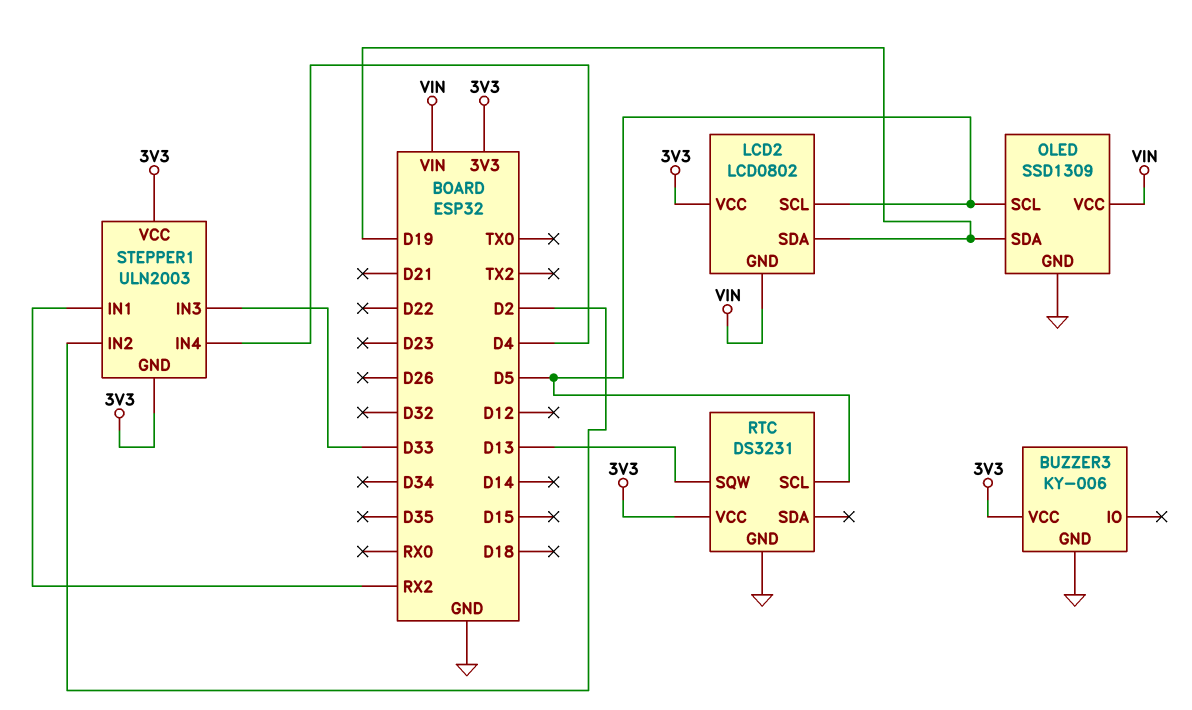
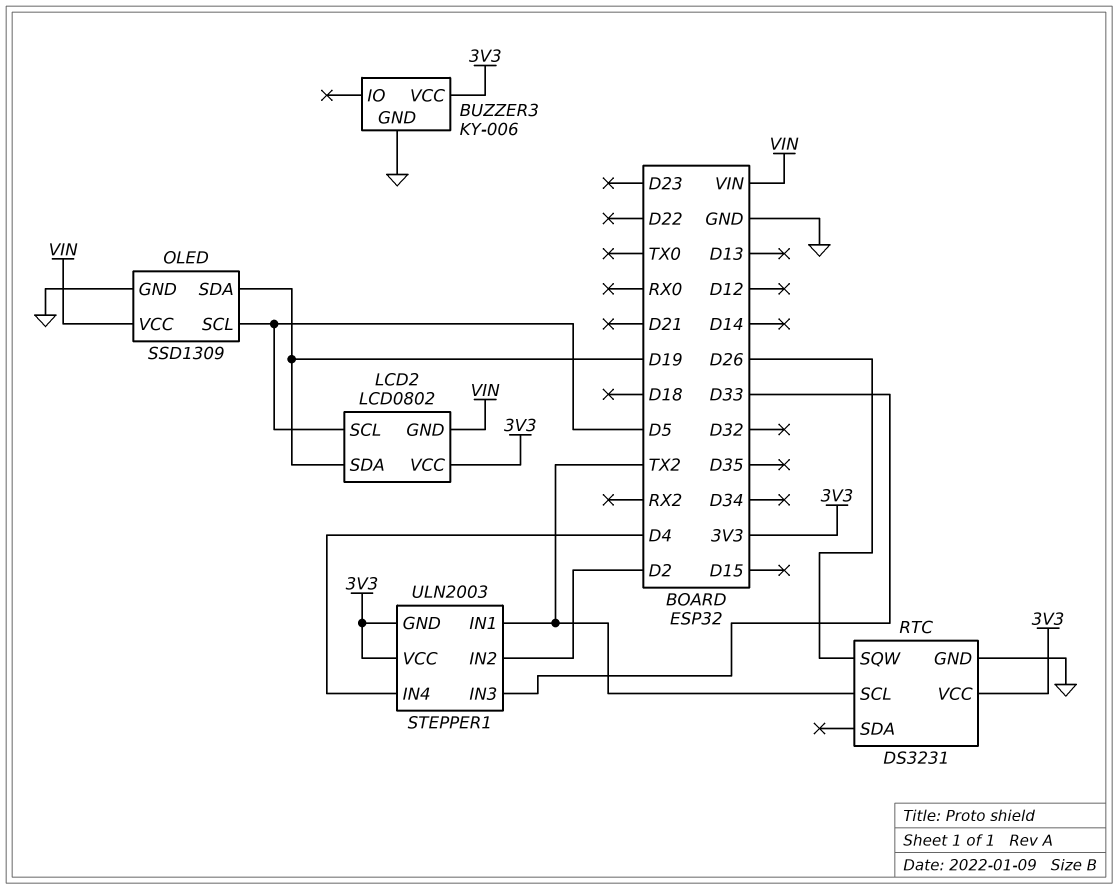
RTC pin SCL: D5 -> TX2
RTC pin SQW: D13 -> D26
STEPPER1 pin IN1: RX2 -> TX2

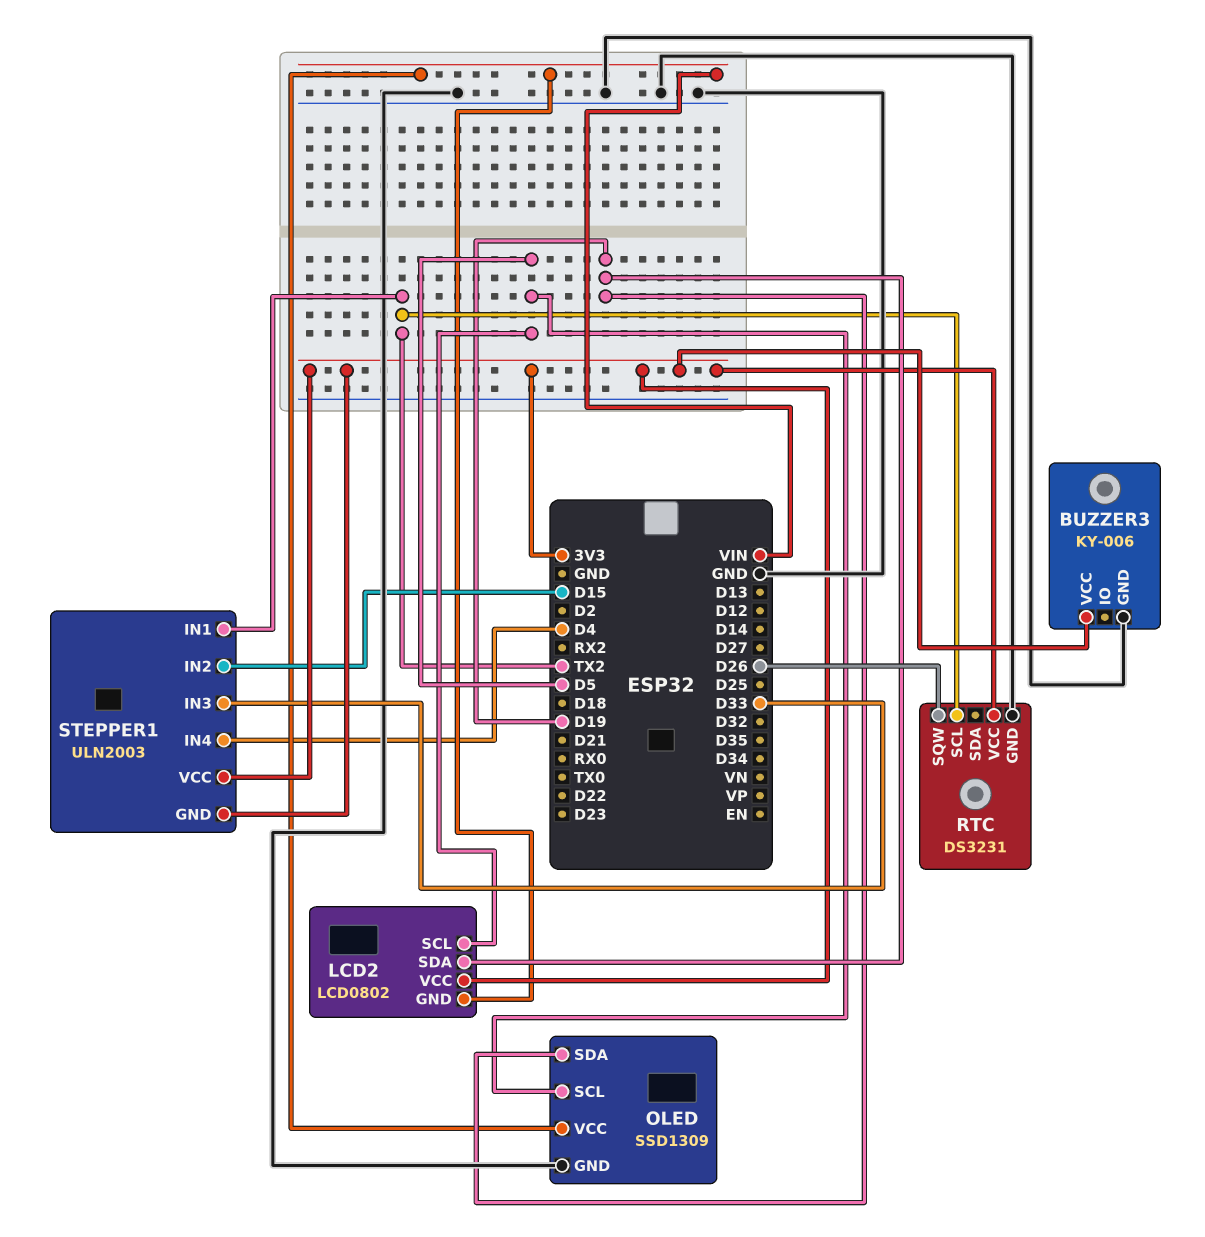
STEPPER1 pin IN2: D2 -> D15

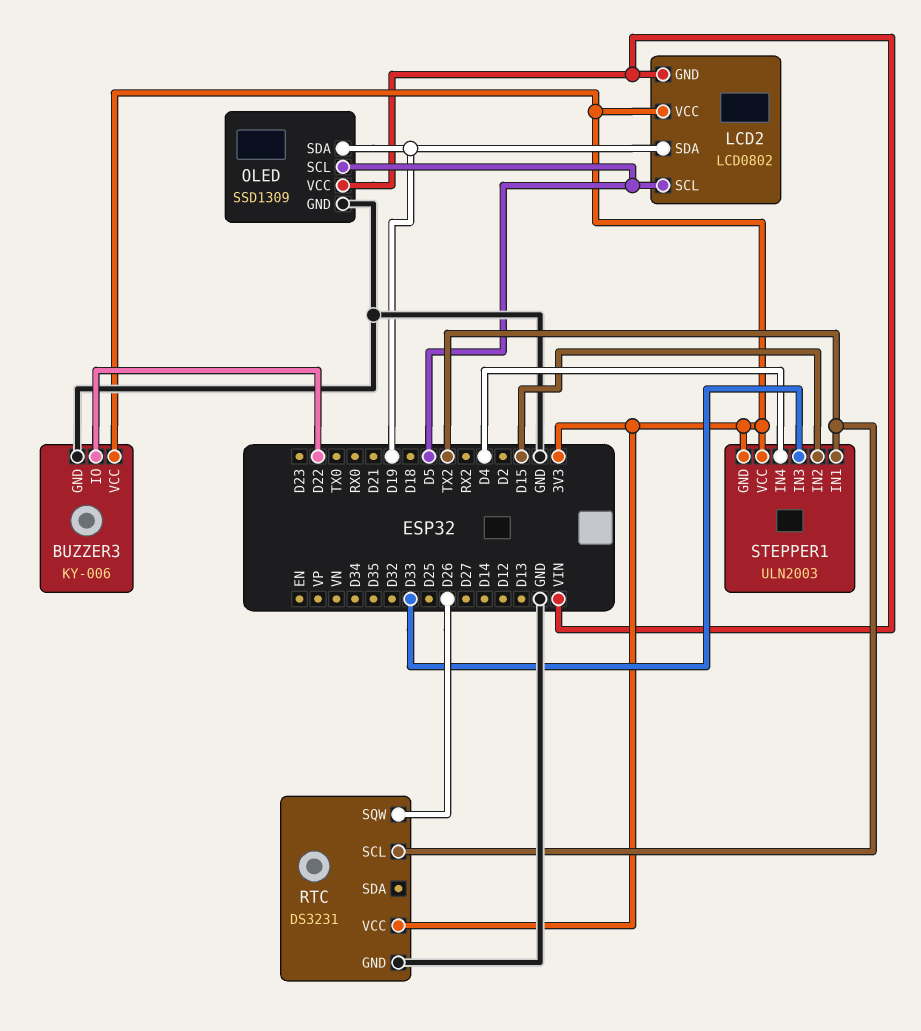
BUZZER3 pin IO: none -> D22

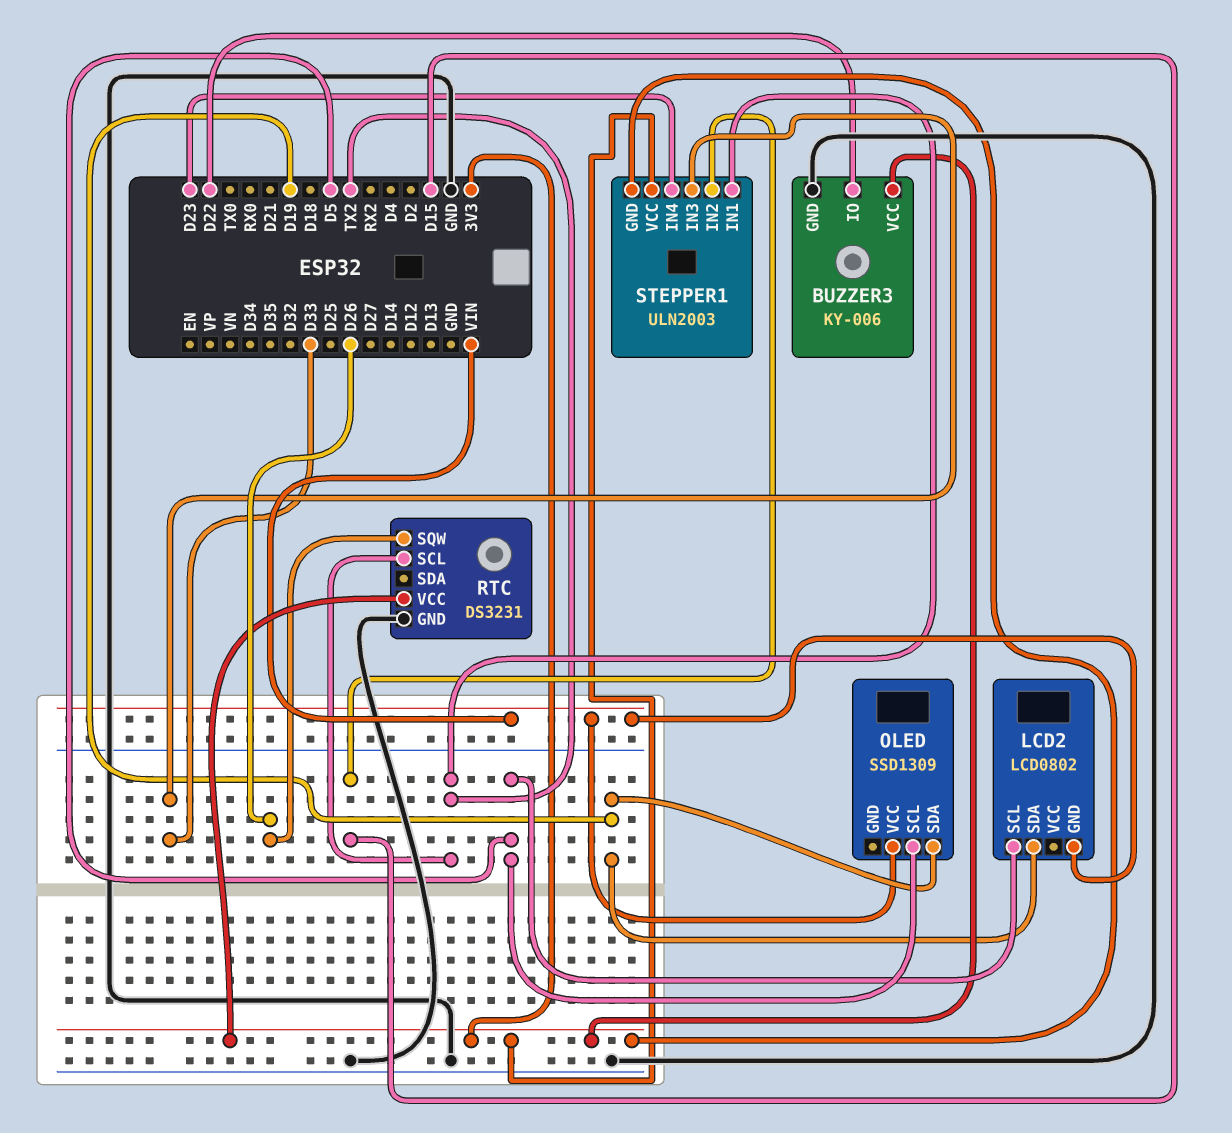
LCD2 pin VCC: 3V3 -> none
OLED pin GND: GND -> none
STEPPER1 pin IN4: D4 -> D23

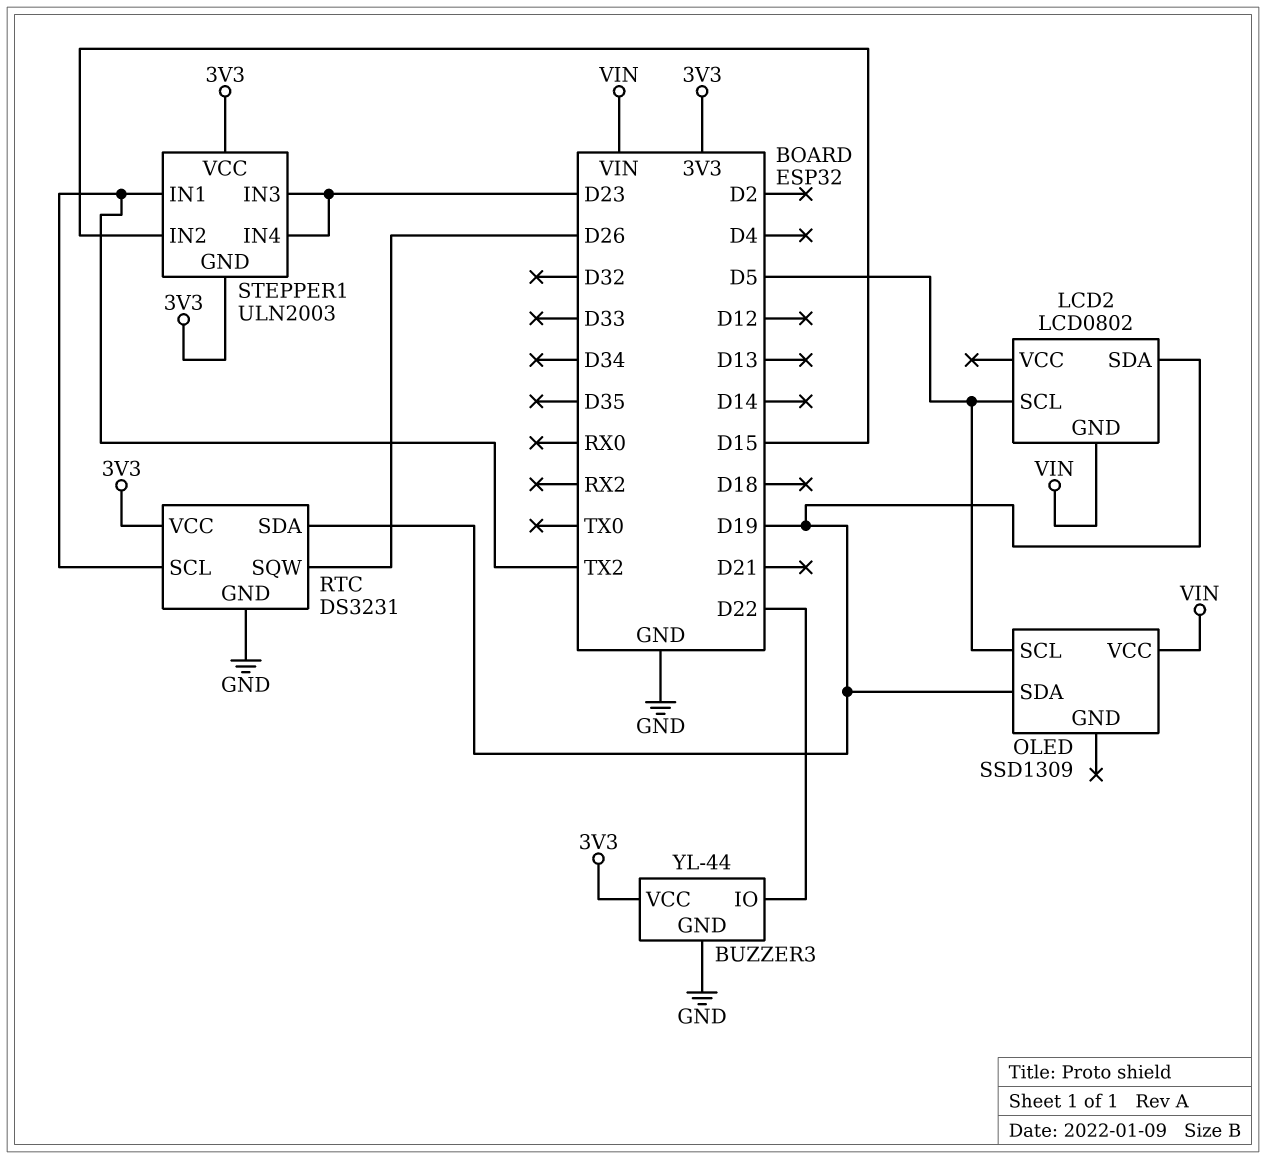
BUZZER3: KY-006 -> YL-44
RTC pin SDA: none -> D19
STEPPER1 pin IN3: D33 -> D23

